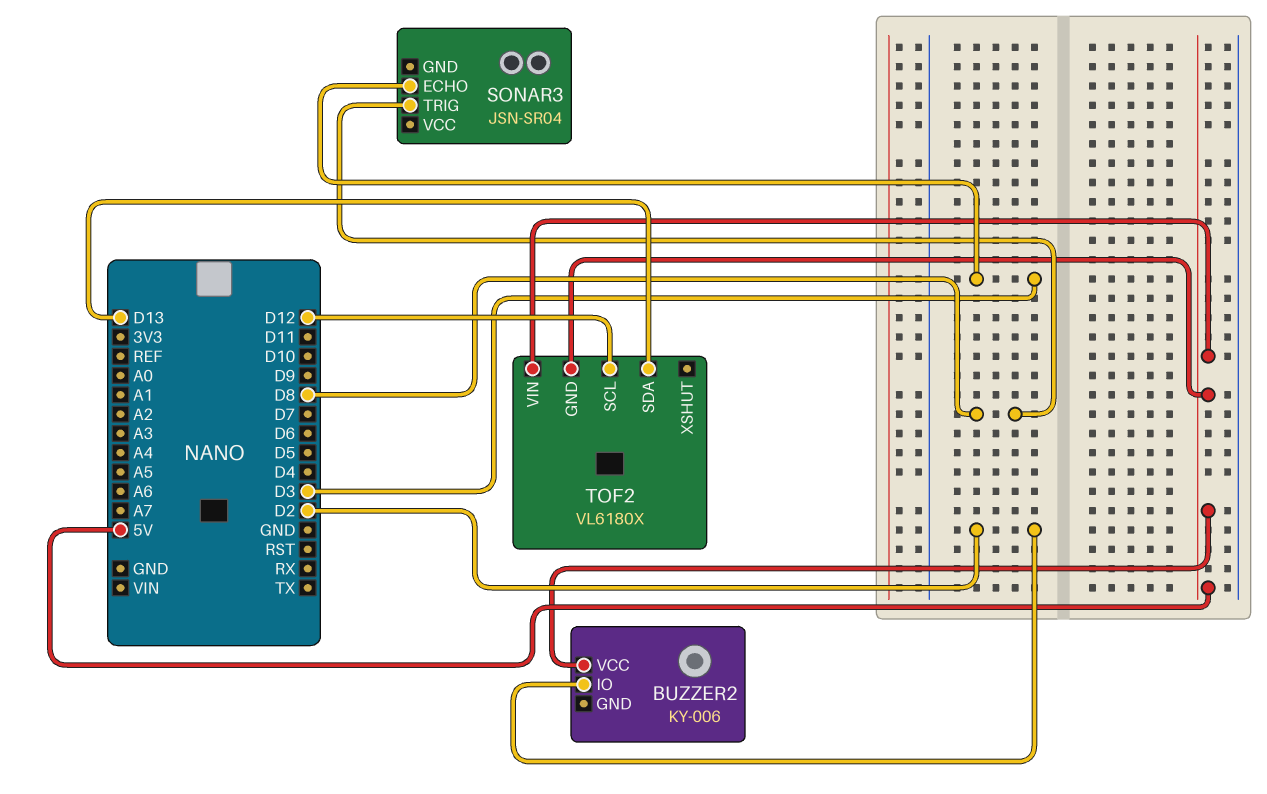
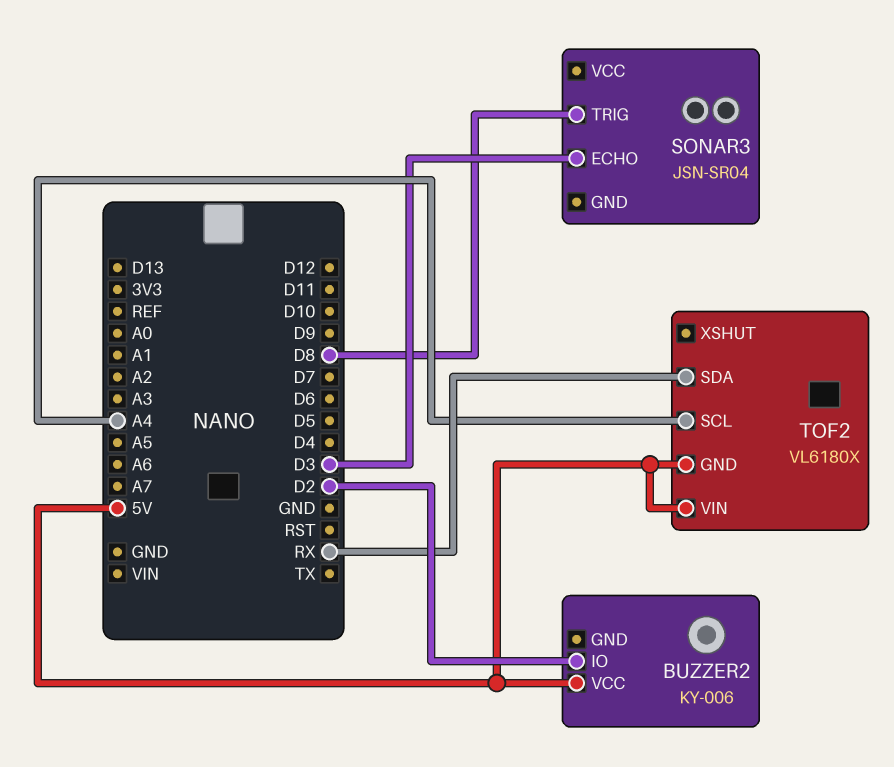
TOF2 pin SCL: D12 -> A4
TOF2 pin SDA: D13 -> RX

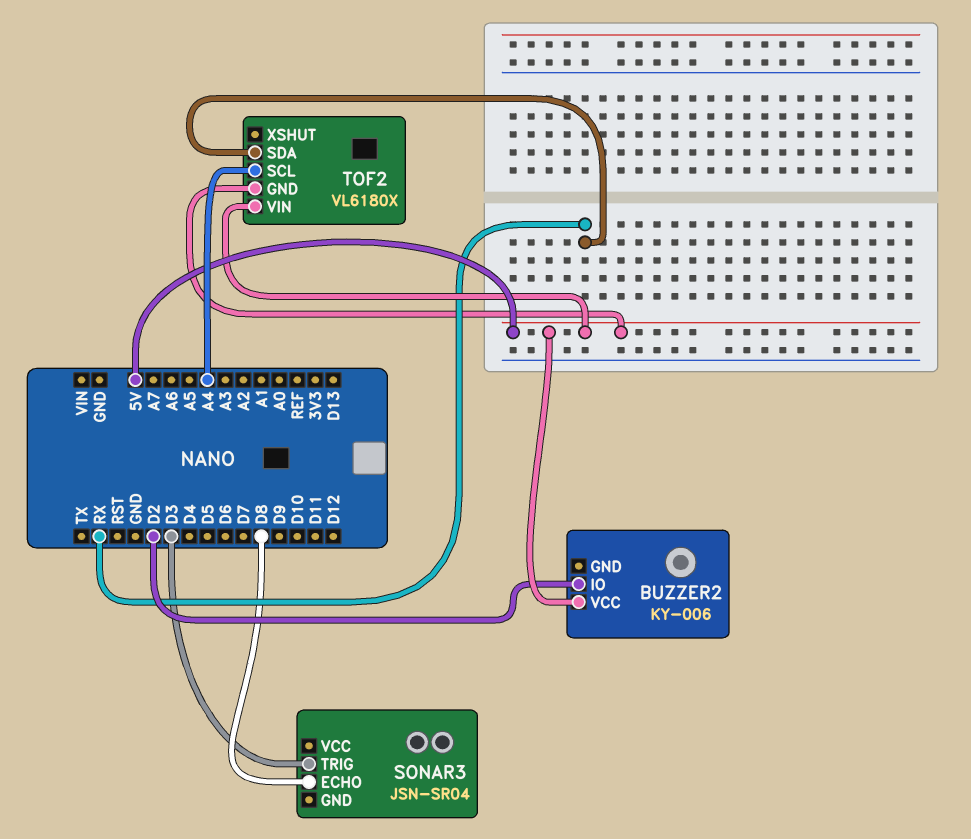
SONAR3 pin ECHO: D3 -> D8
SONAR3 pin TRIG: D8 -> D3

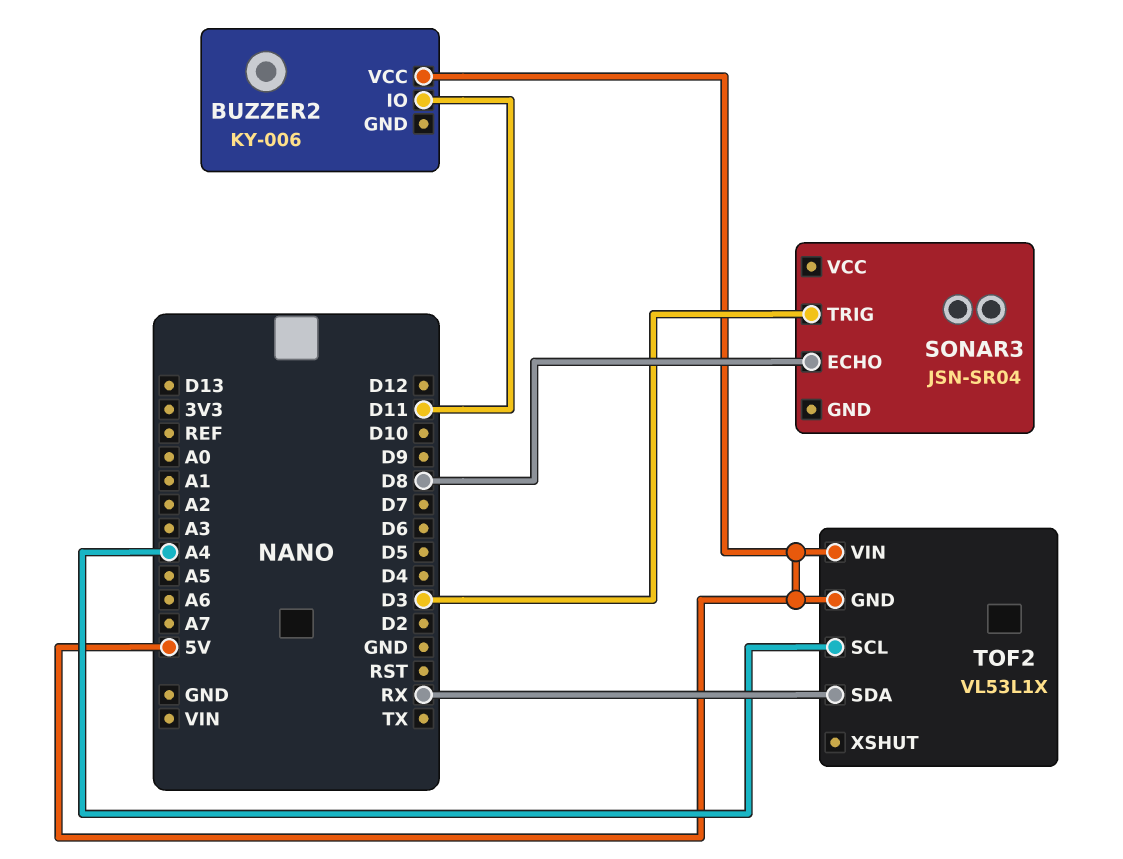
BUZZER2 pin IO: D2 -> D11
TOF2: VL6180X -> VL53L1X

